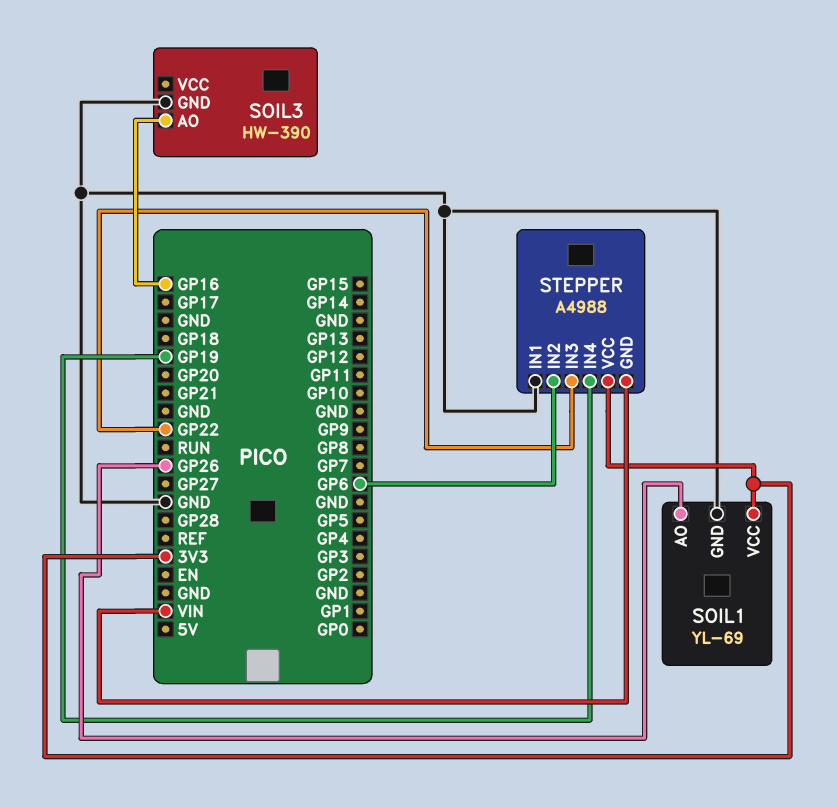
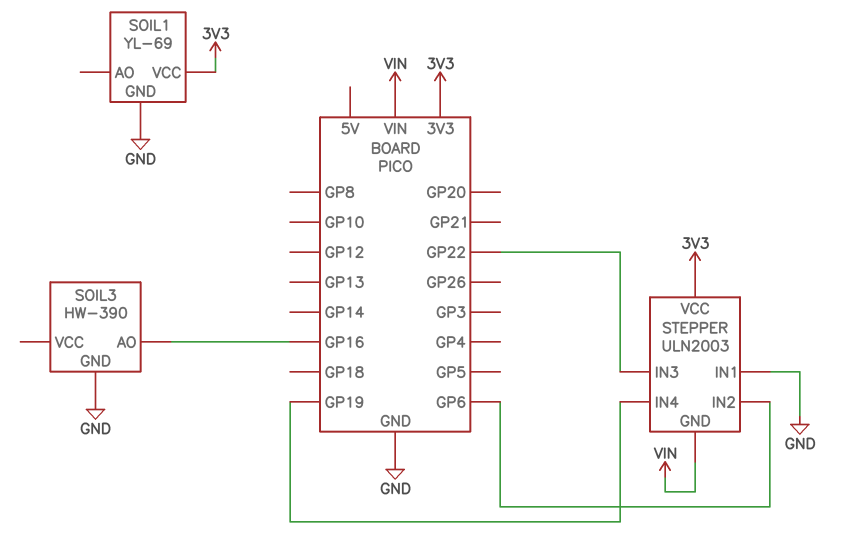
SOIL1 pin AO: GP26 -> none
STEPPER: A4988 -> ULN2003

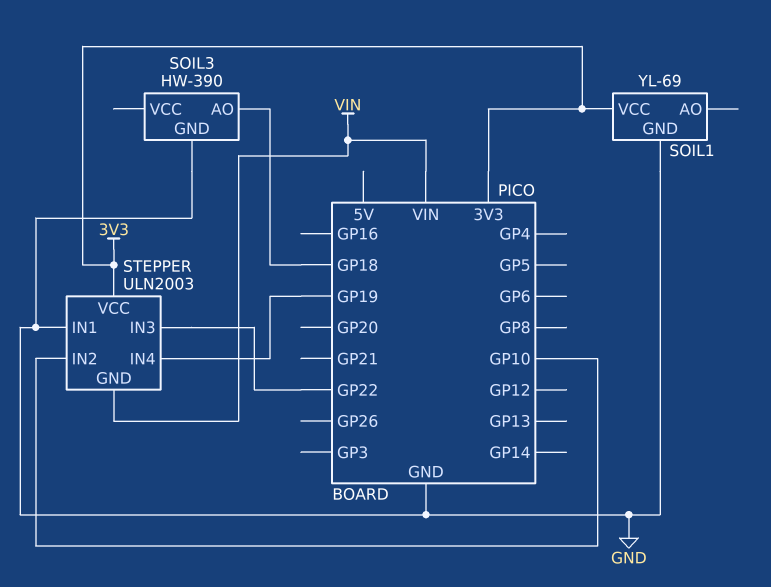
SOIL3 pin AO: GP16 -> GP18
STEPPER pin IN2: GP6 -> GP10

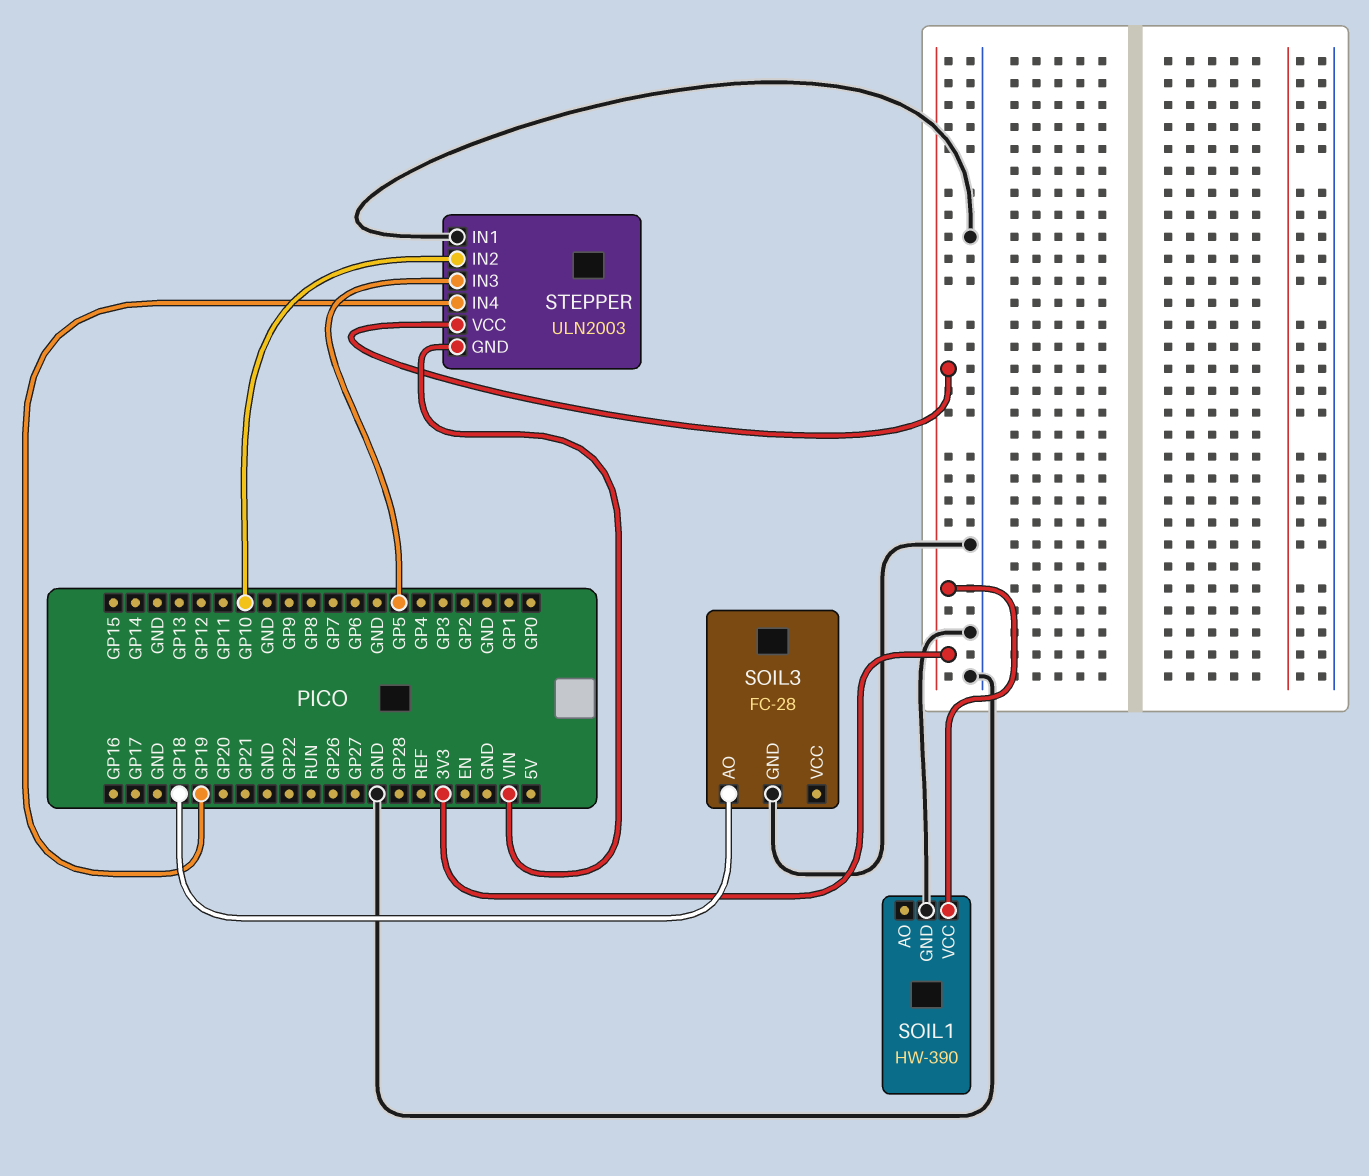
SOIL1: YL-69 -> HW-390
SOIL3: HW-390 -> FC-28
STEPPER pin IN3: GP22 -> GP5

